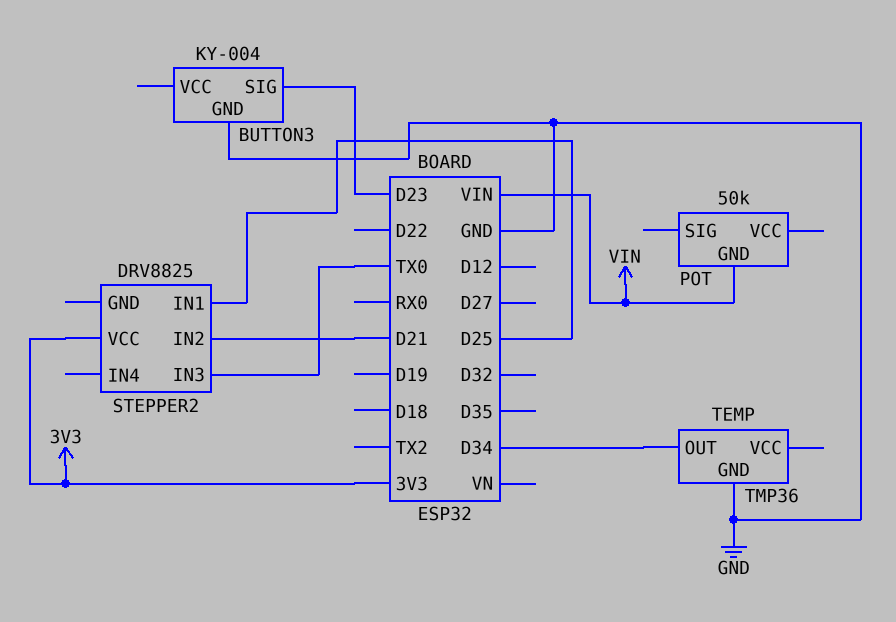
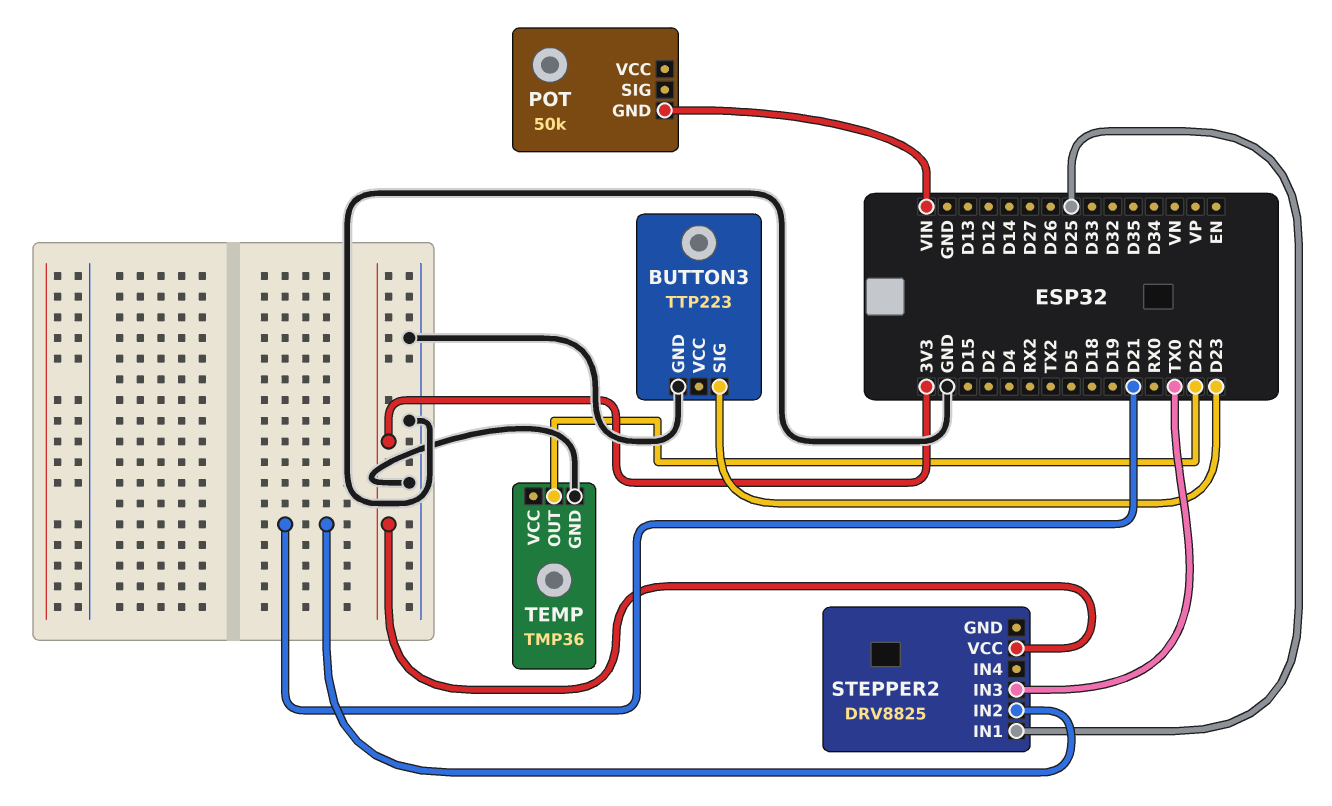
BUTTON3: KY-004 -> TTP223
TEMP pin OUT: D34 -> D22

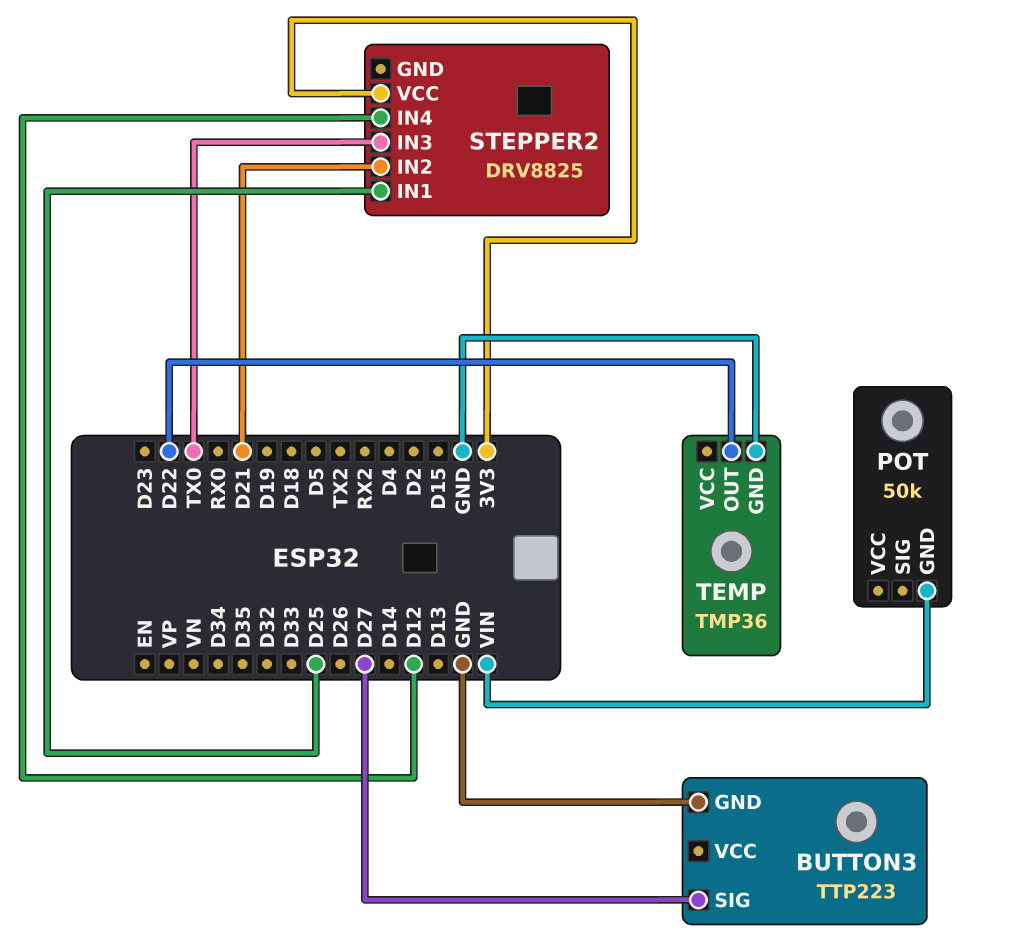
BUTTON3 pin SIG: D23 -> D27
STEPPER2 pin IN4: none -> D12

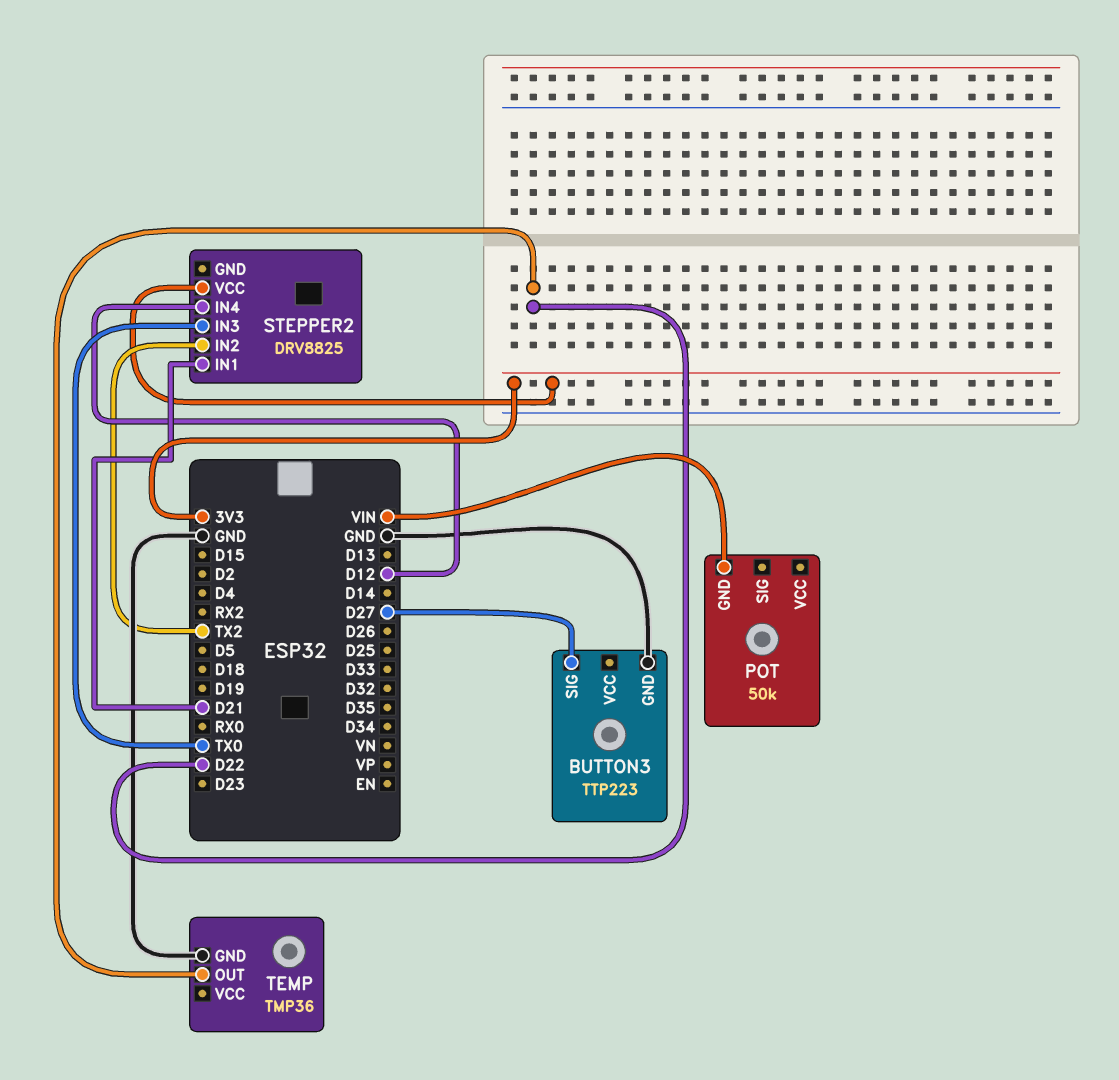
STEPPER2 pin IN1: D25 -> D21
STEPPER2 pin IN2: D21 -> TX2

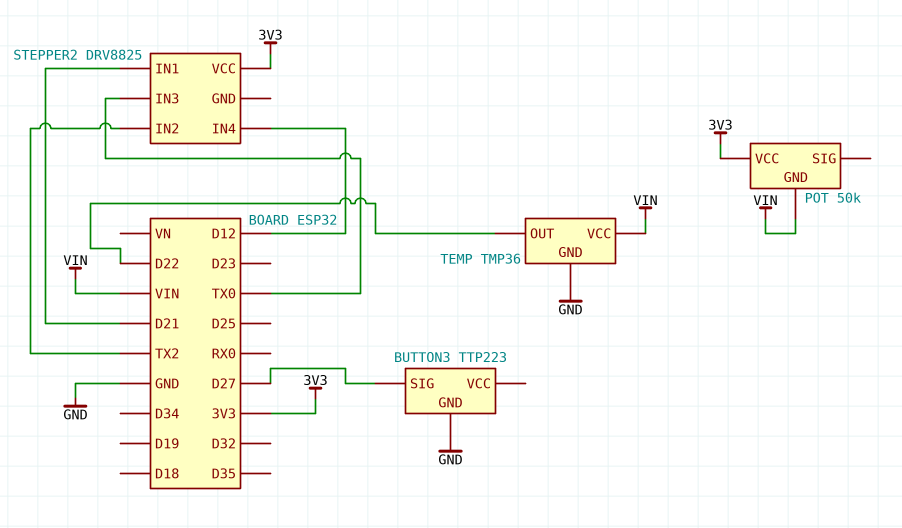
POT pin VCC: none -> 3V3
TEMP pin VCC: none -> VIN

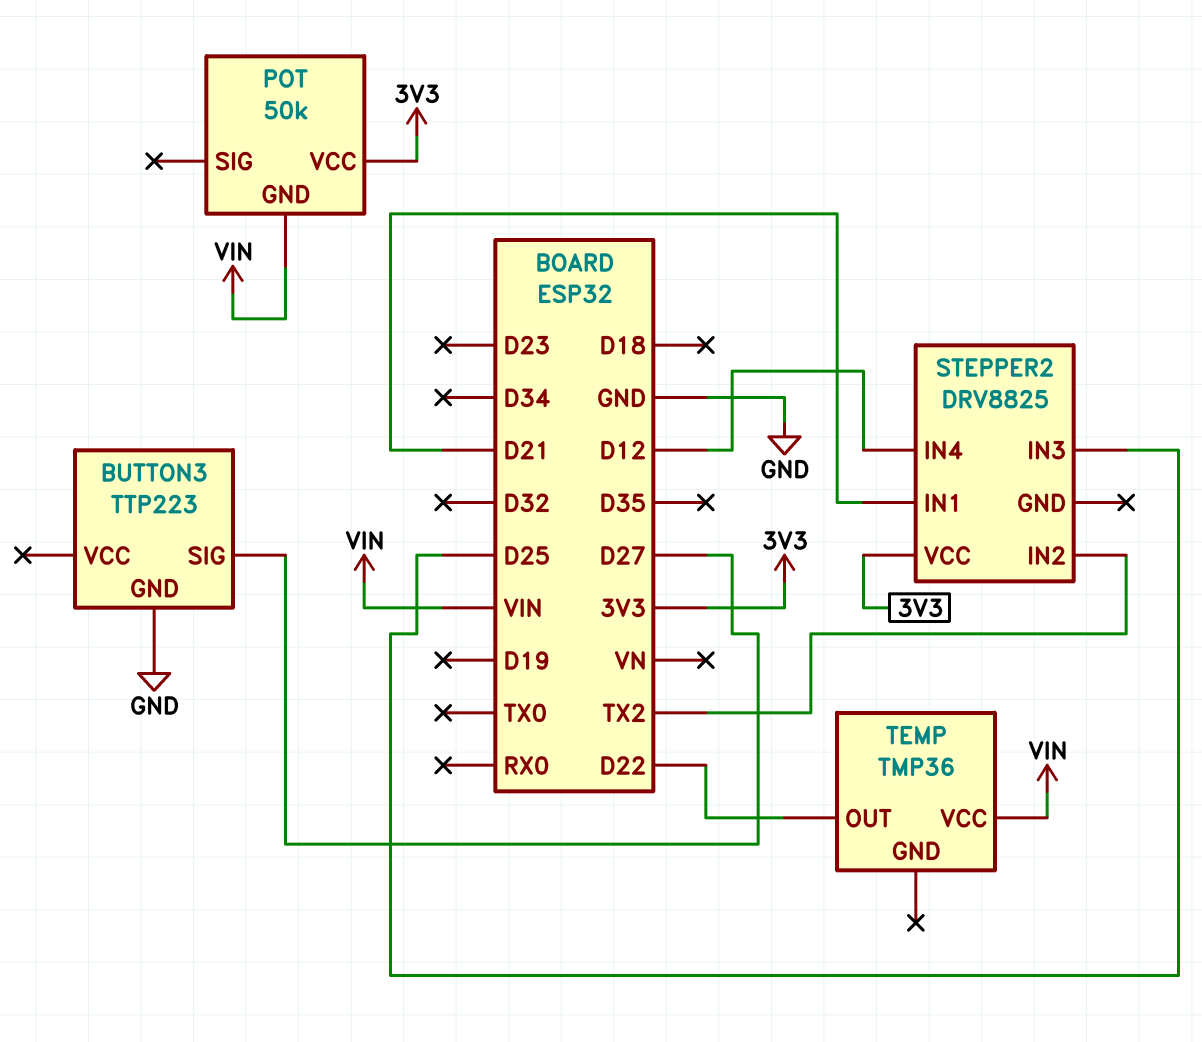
STEPPER2 pin IN3: TX0 -> D25
TEMP pin GND: GND -> none

